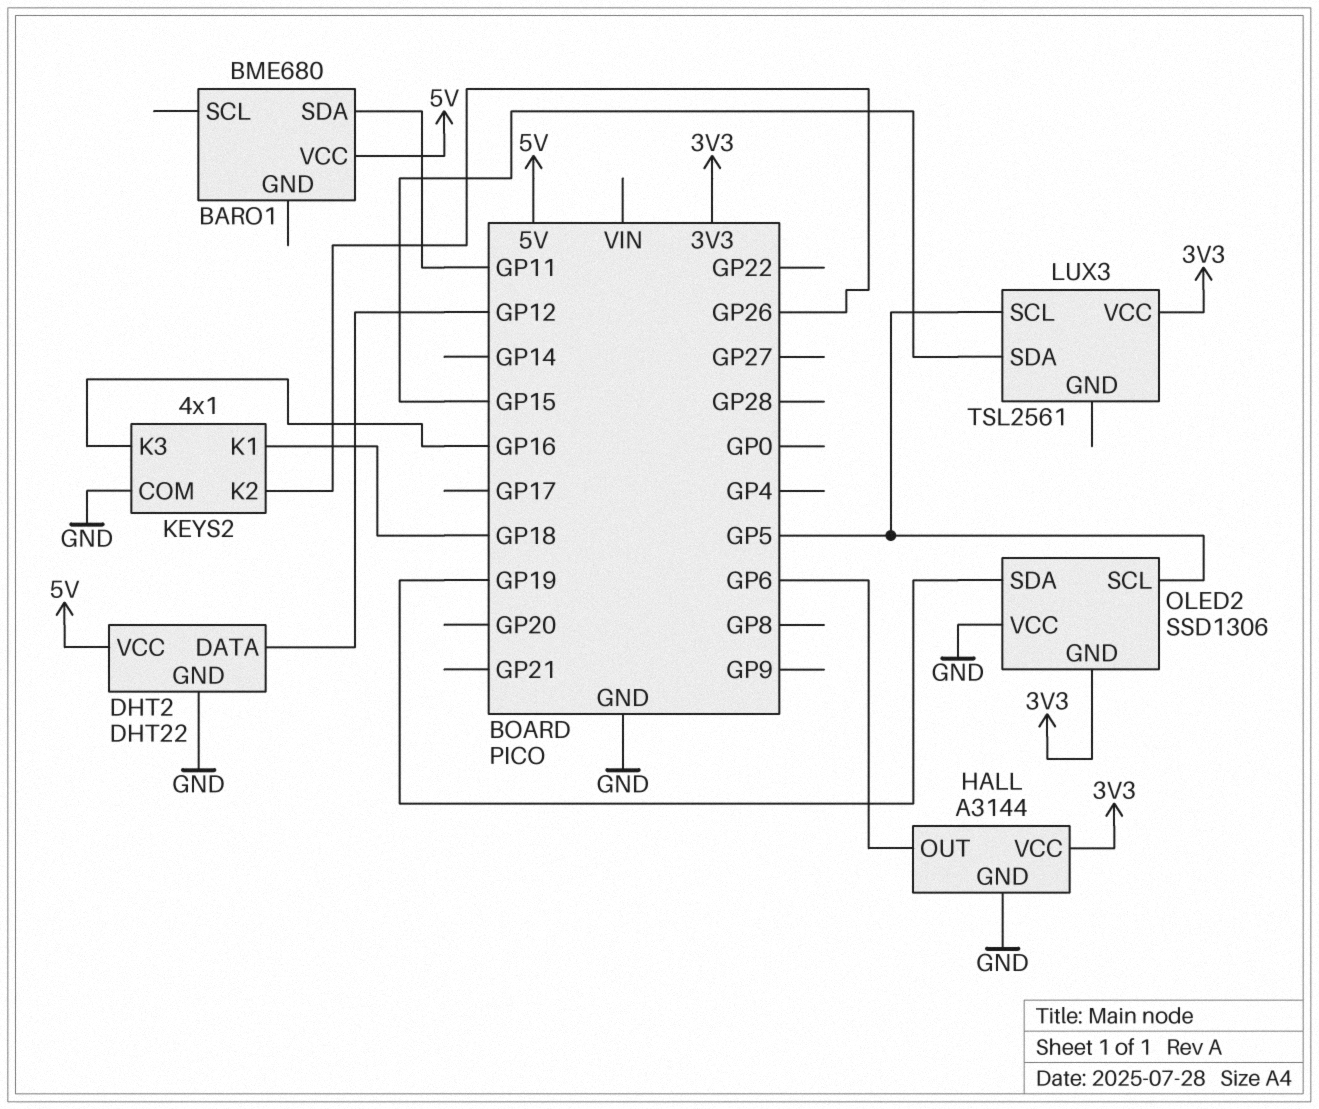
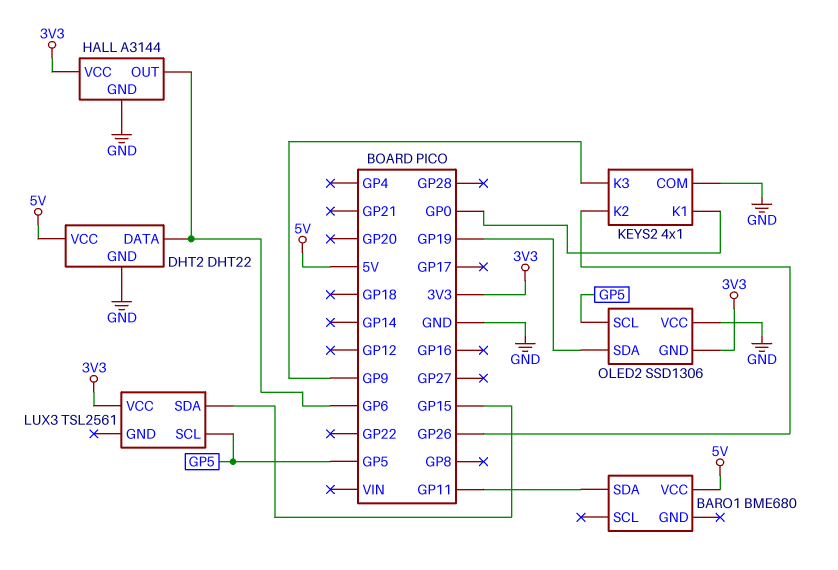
DHT2 pin DATA: GP12 -> GP6
KEYS2 pin K1: GP18 -> GP0
KEYS2 pin K3: GP16 -> GP9

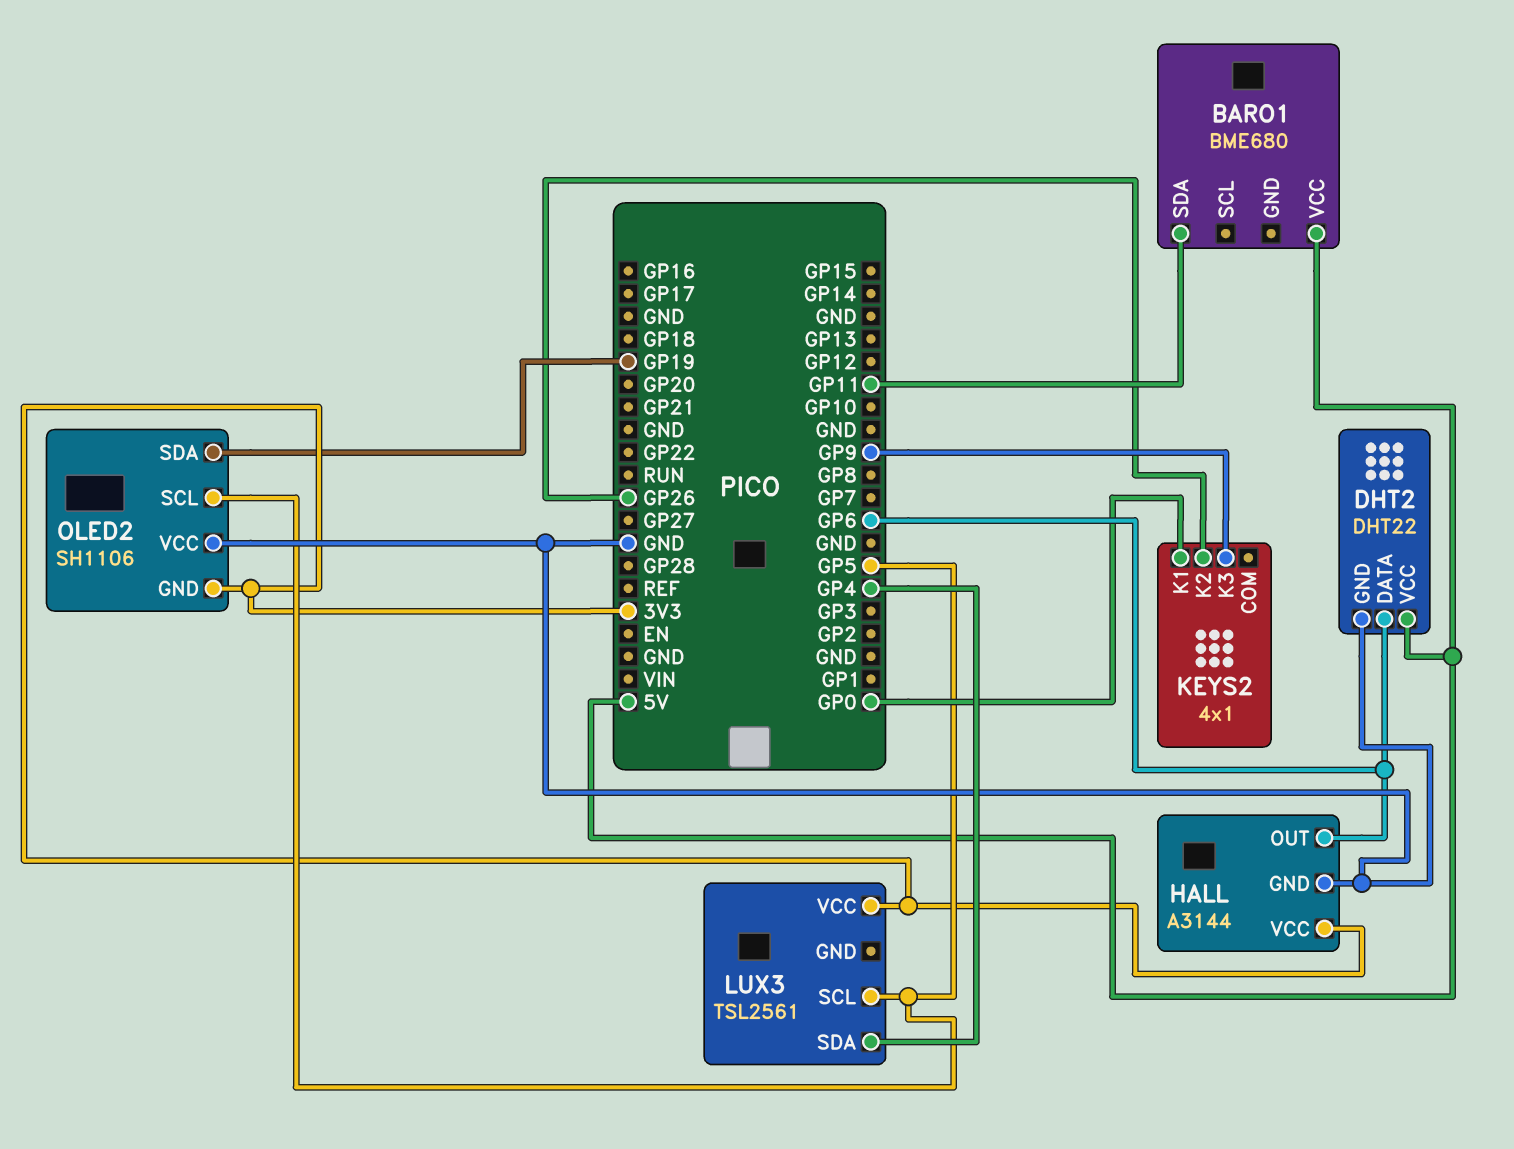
KEYS2 pin COM: GND -> none
LUX3 pin SDA: GP15 -> GP4
OLED2: SSD1306 -> SH1106

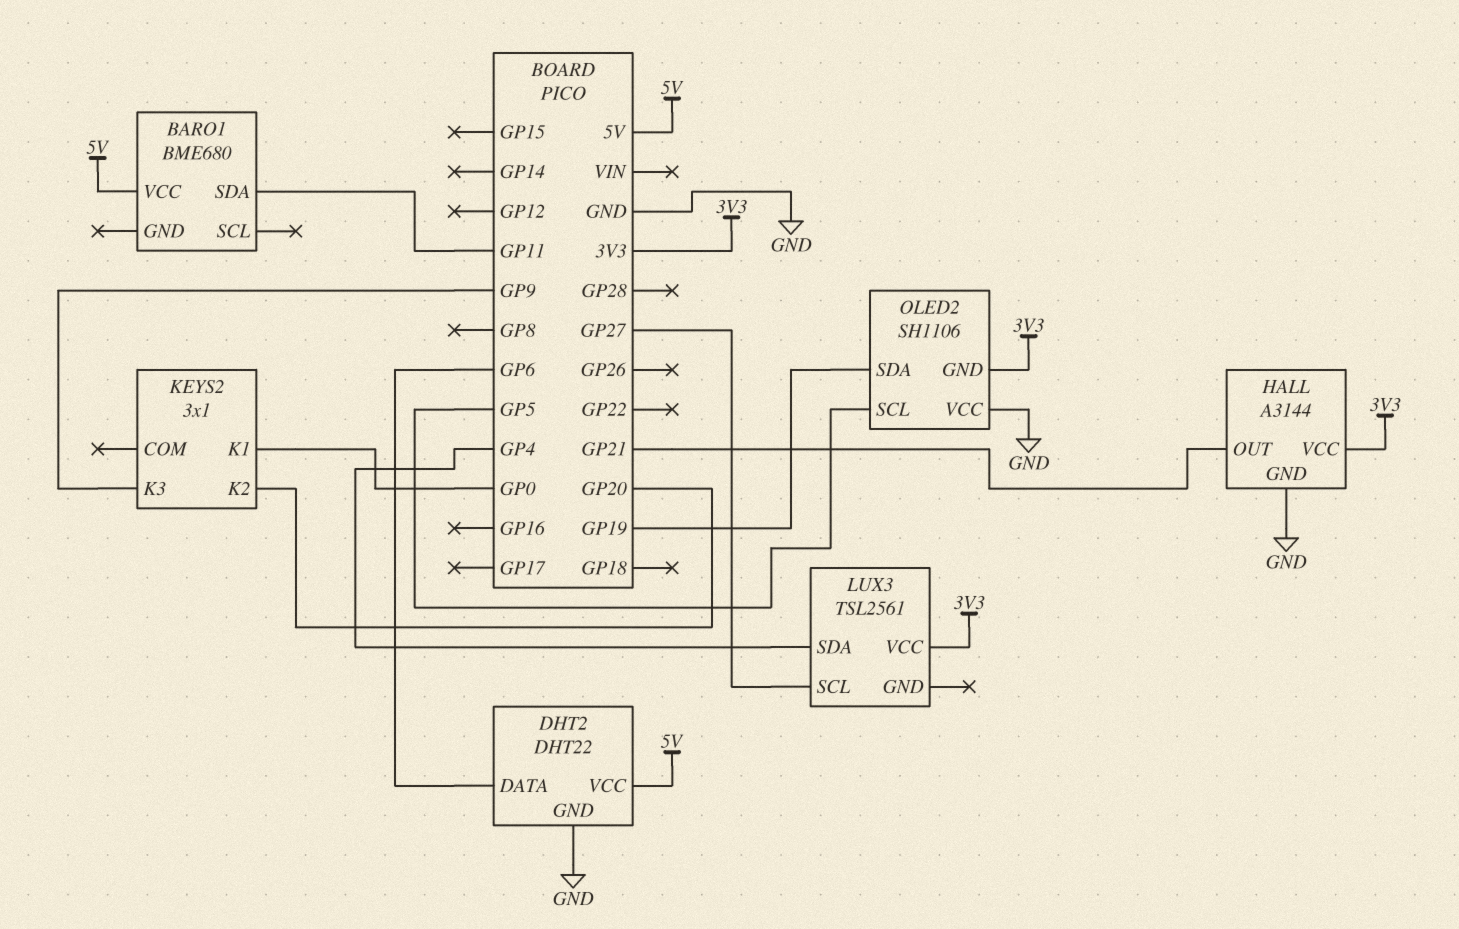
HALL pin OUT: GP6 -> GP21
KEYS2: 4x1 -> 3x1
KEYS2 pin K2: GP26 -> GP20
LUX3 pin SCL: GP5 -> GP27

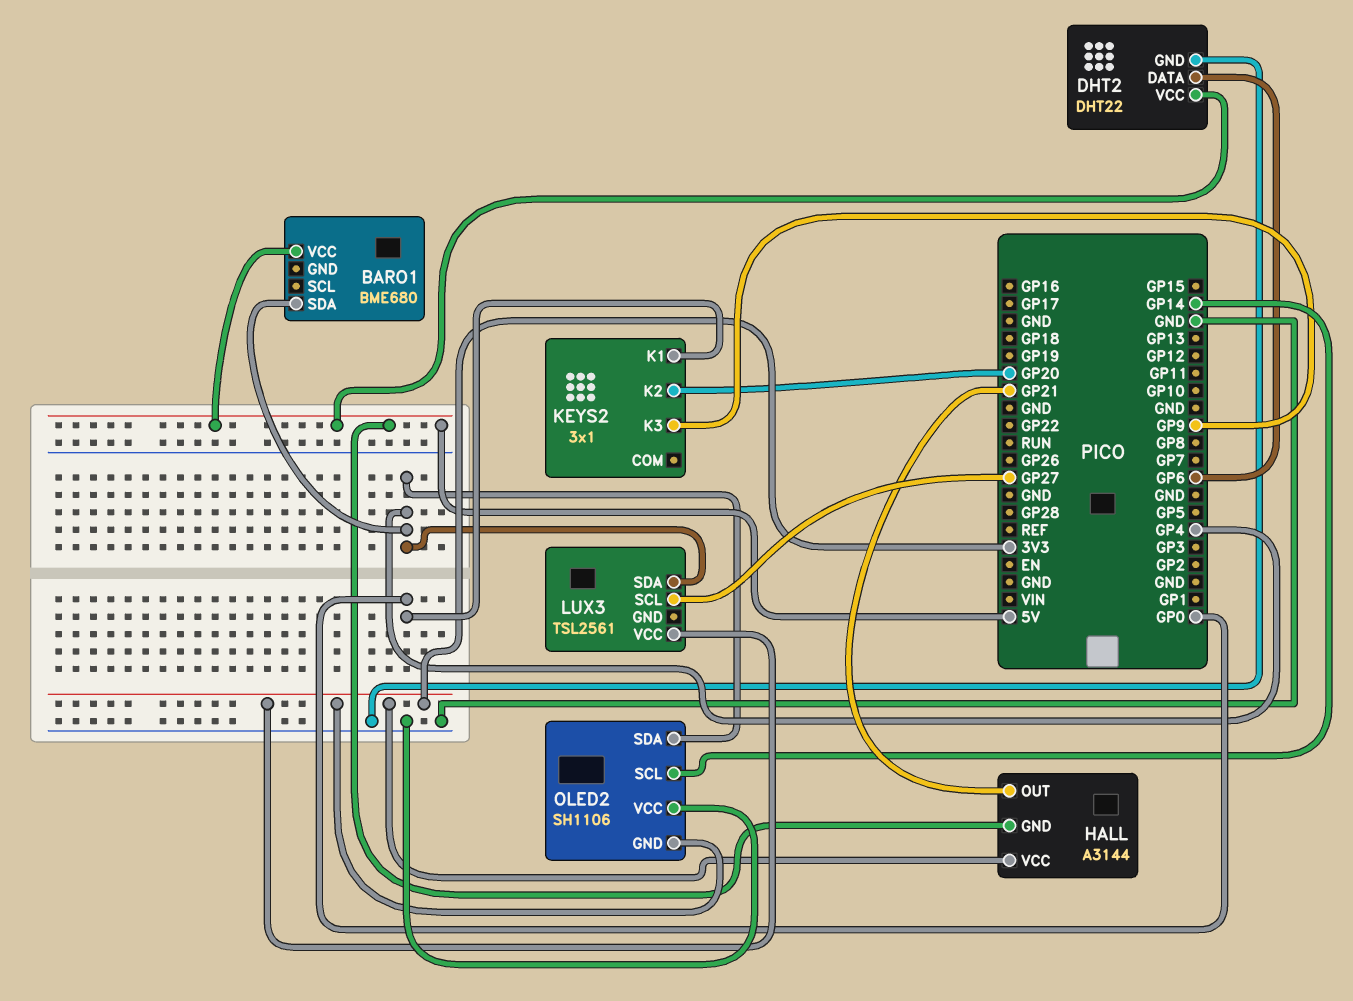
BARO1 pin SDA: GP11 -> GP4
HALL pin GND: GND -> 5V
OLED2 pin SCL: GP5 -> GP14
OLED2 pin SDA: GP19 -> GP4

